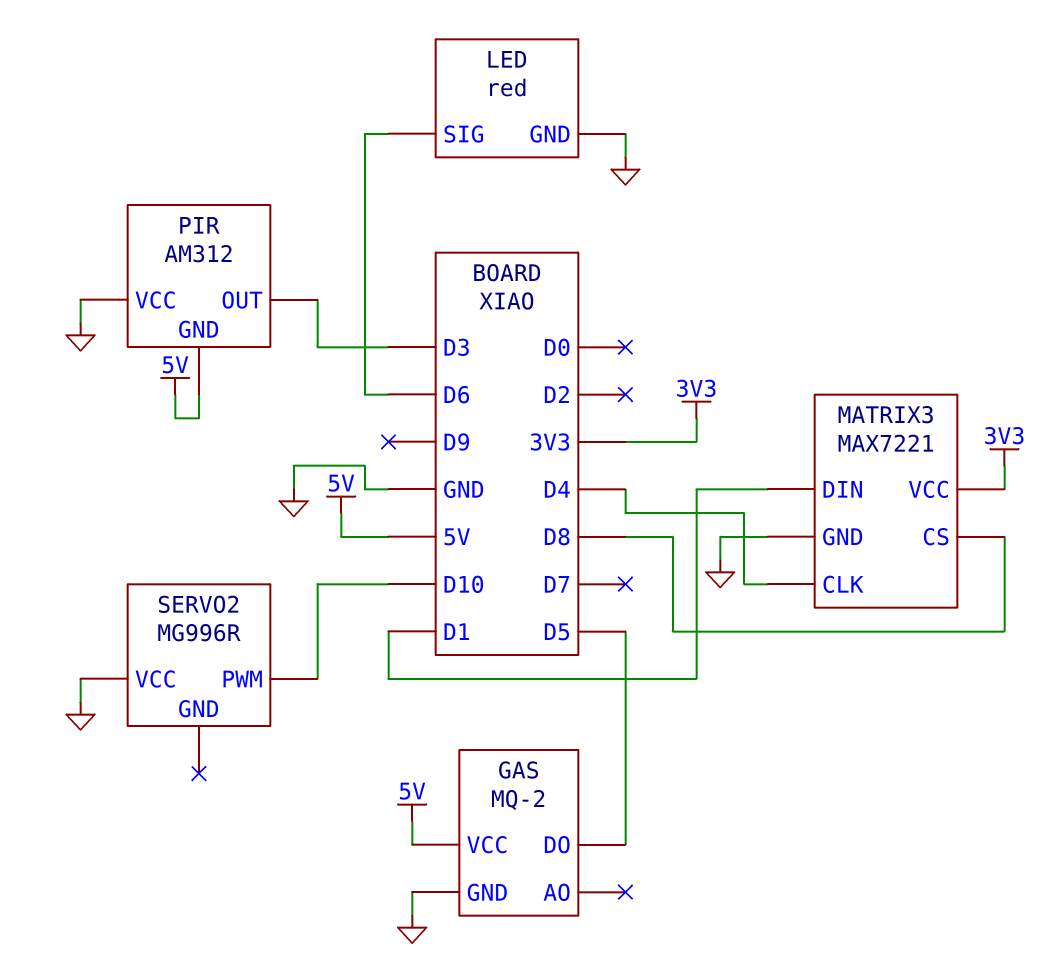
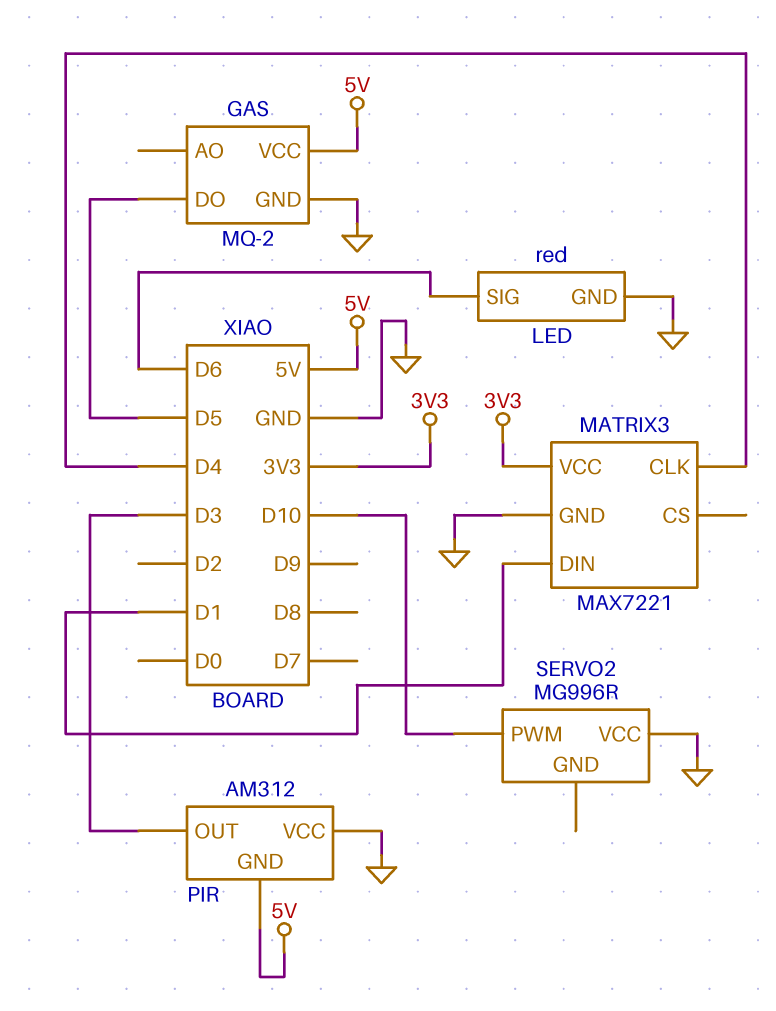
MATRIX3 pin CS: D8 -> none

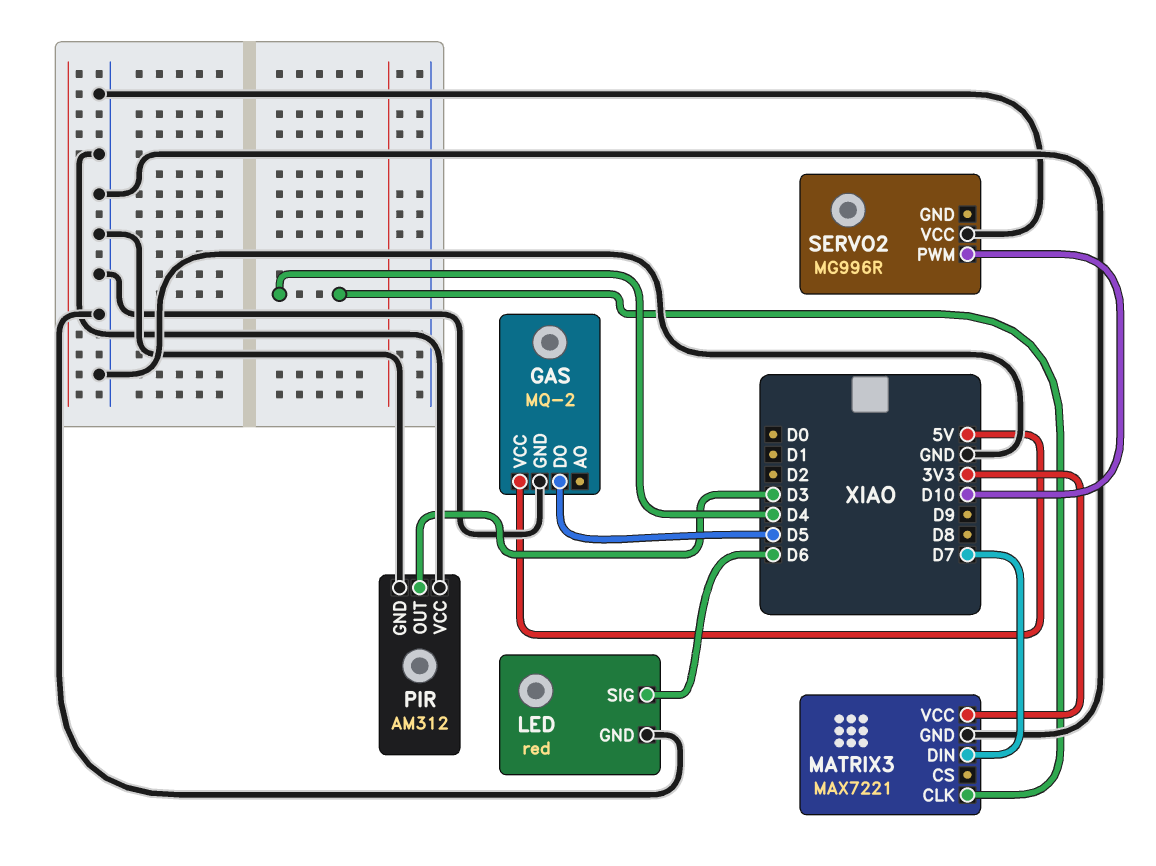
MATRIX3 pin DIN: D1 -> D7
PIR pin GND: 5V -> GND

